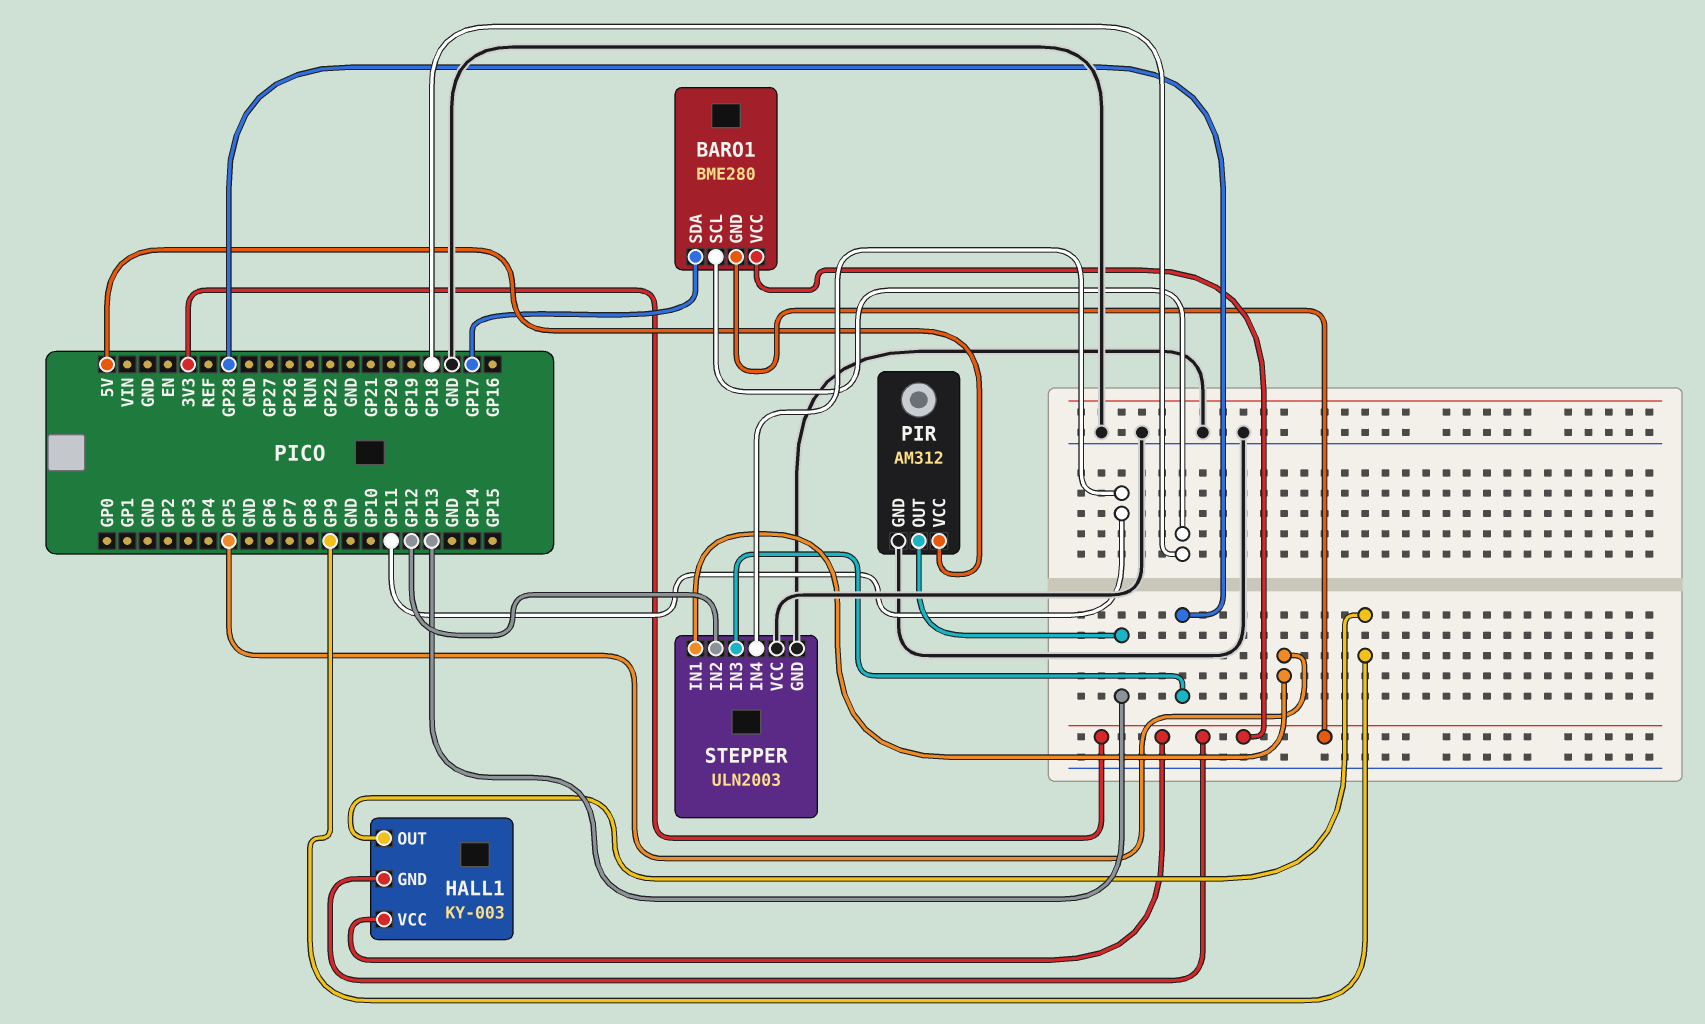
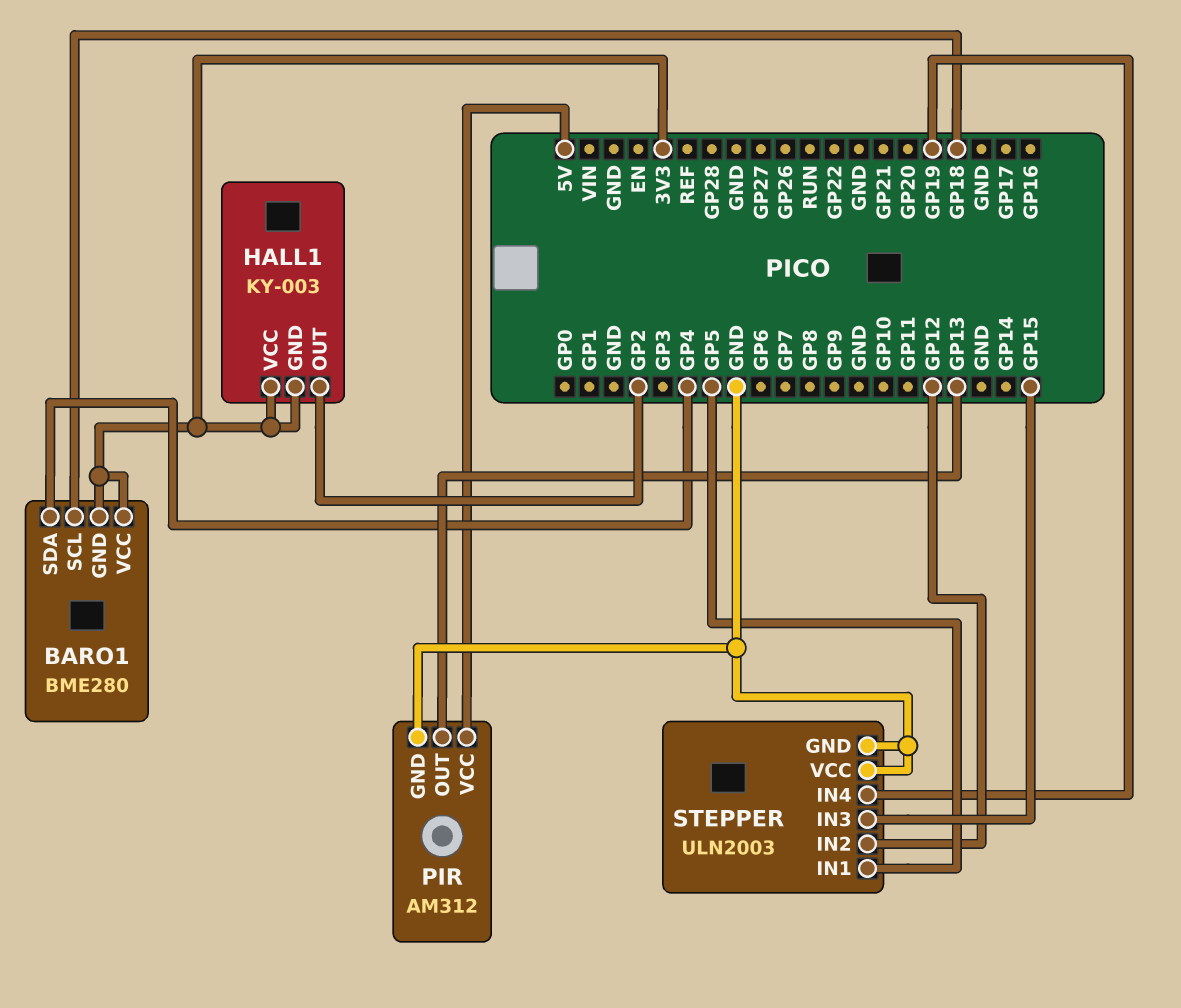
BARO1 pin SDA: GP17 -> GP4
HALL1 pin OUT: GP9 -> GP2
STEPPER pin IN3: GP28 -> GP15
STEPPER pin IN4: GP11 -> GP19

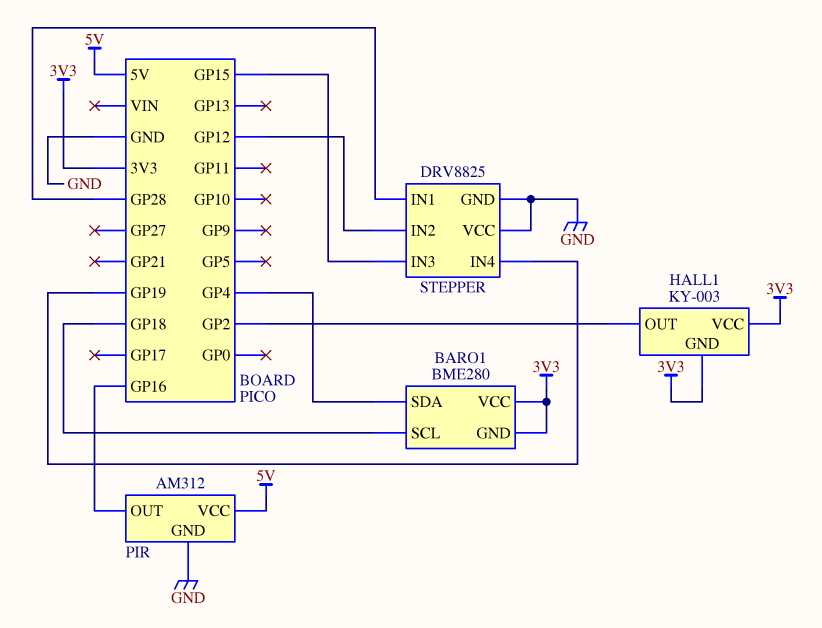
PIR pin OUT: GP13 -> GP16
STEPPER: ULN2003 -> DRV8825
STEPPER pin IN1: GP5 -> GP28

